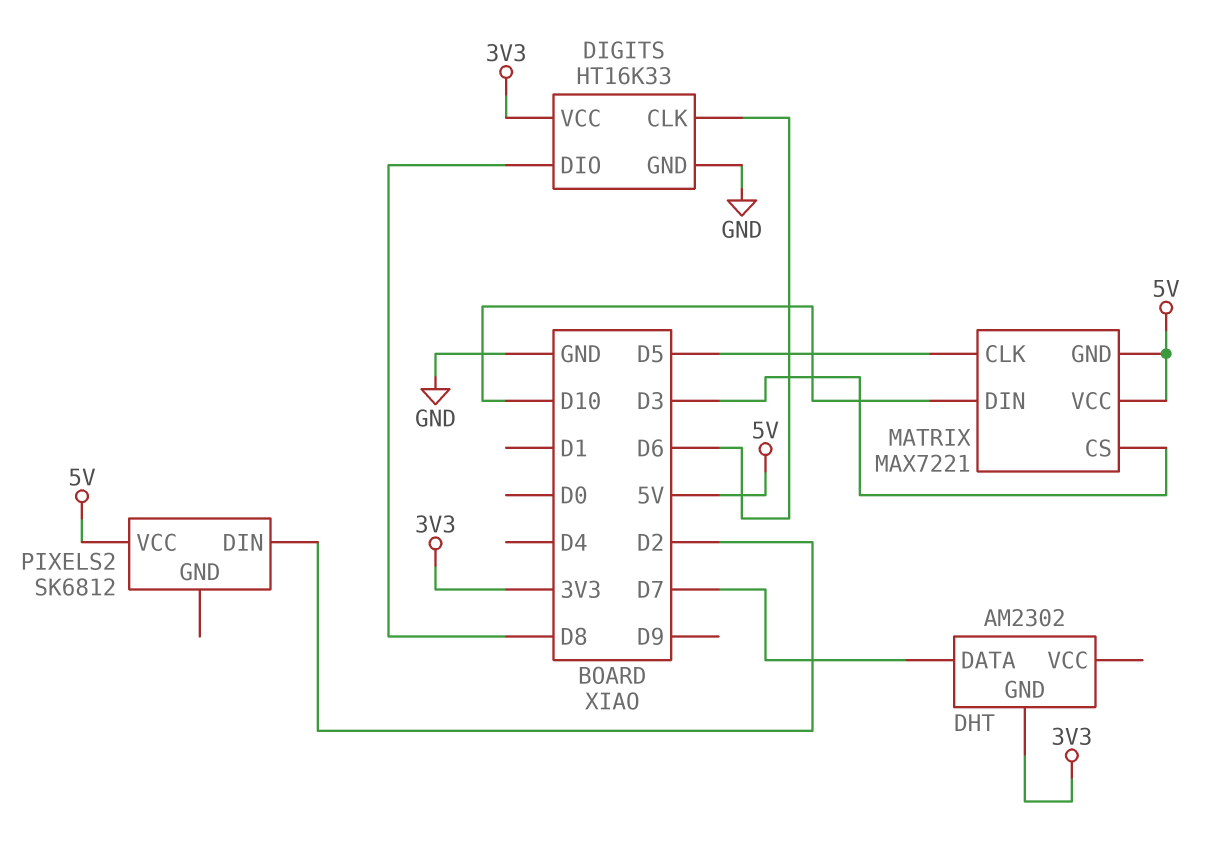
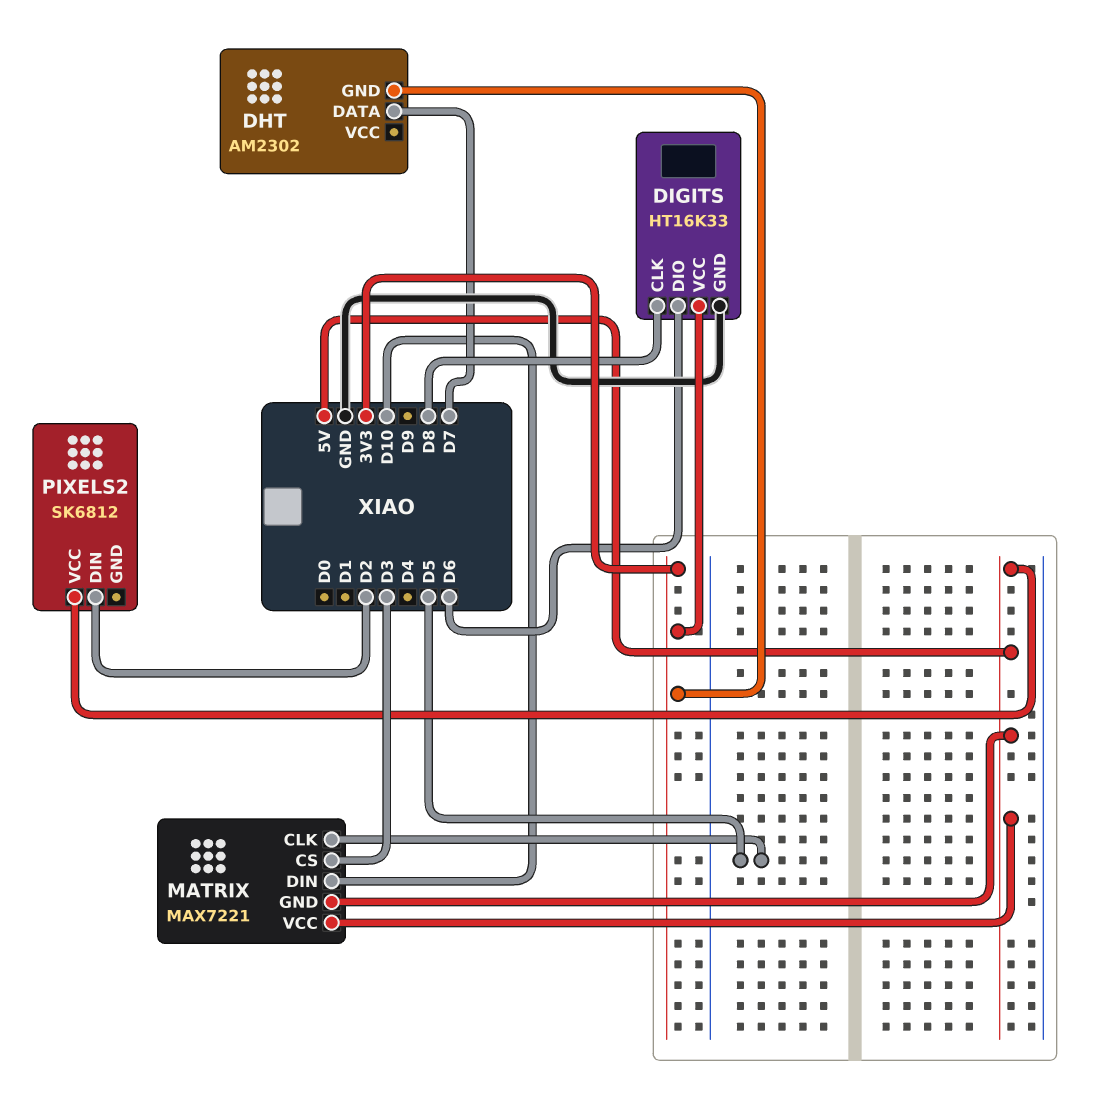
DIGITS pin CLK: D6 -> D8
DIGITS pin DIO: D8 -> D6

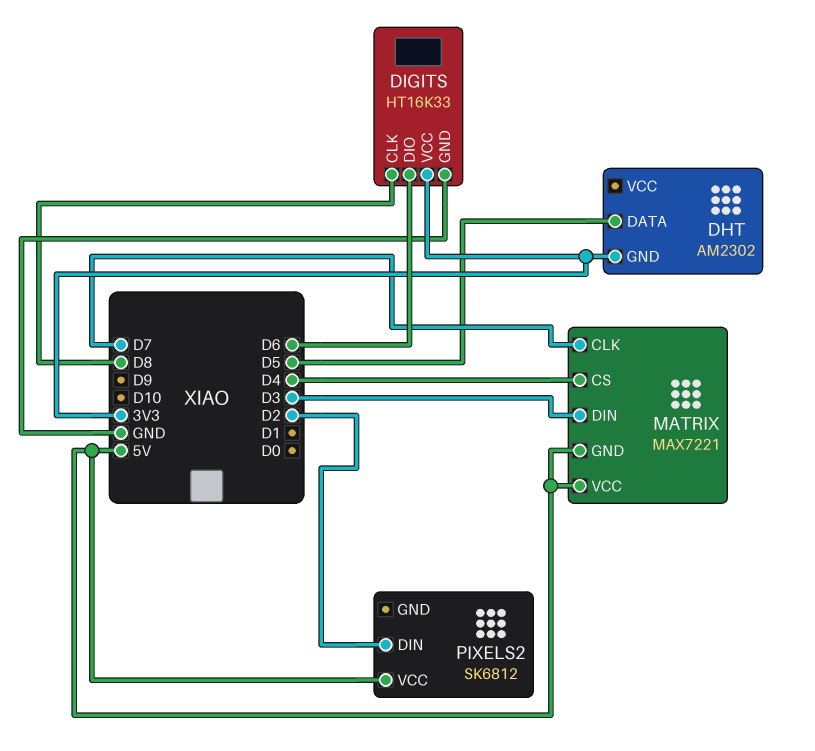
DHT pin DATA: D7 -> D5
MATRIX pin CLK: D5 -> D7
MATRIX pin CS: D3 -> D4
MATRIX pin DIN: D10 -> D3

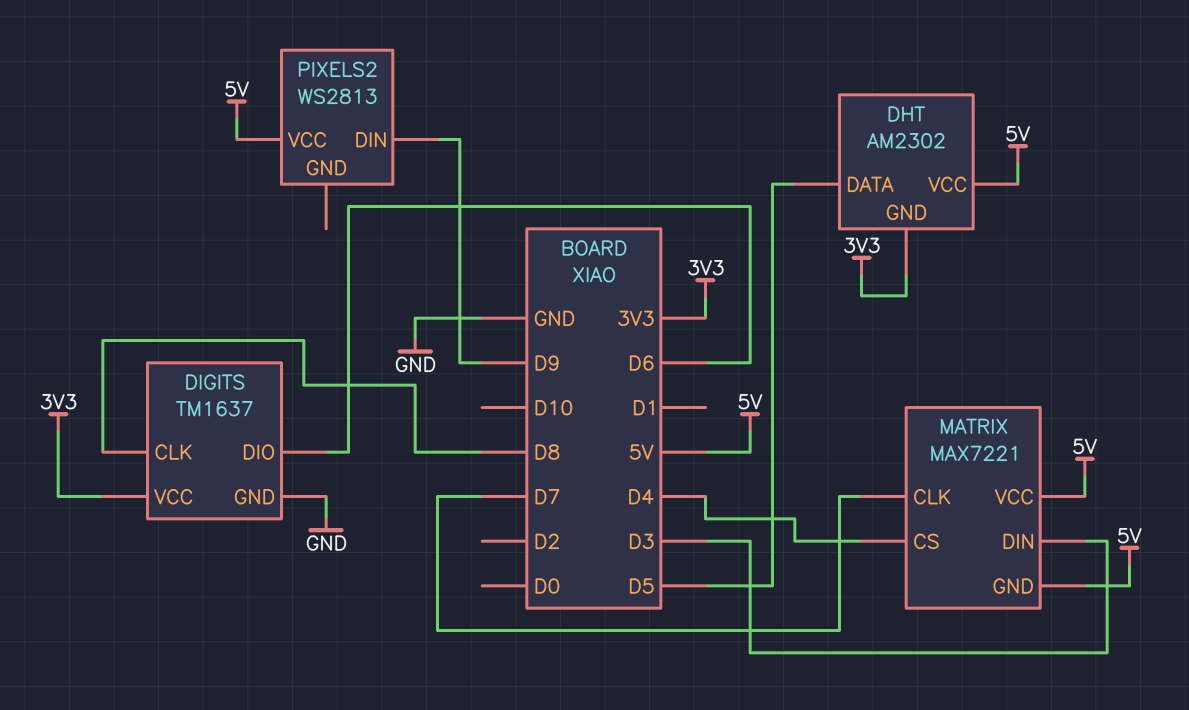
DHT pin VCC: none -> 5V
DIGITS: HT16K33 -> TM1637
PIXELS2: SK6812 -> WS2813
PIXELS2 pin DIN: D2 -> D9

